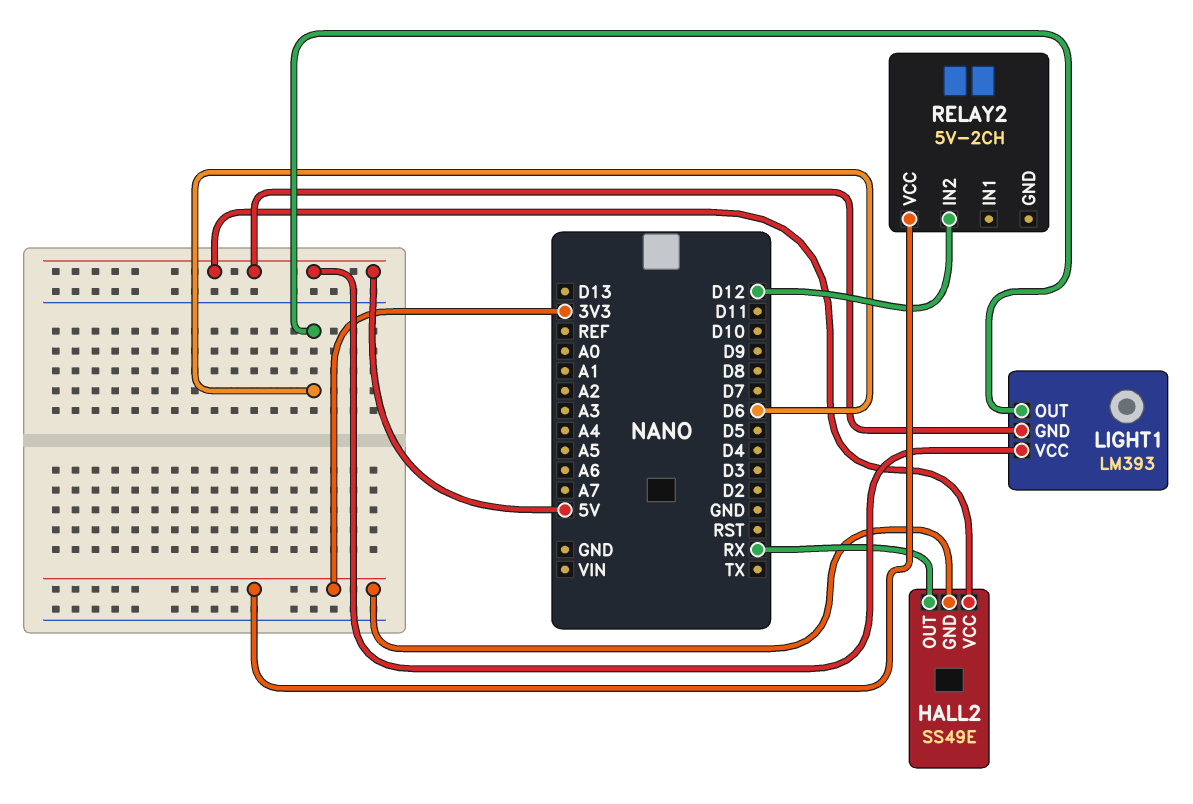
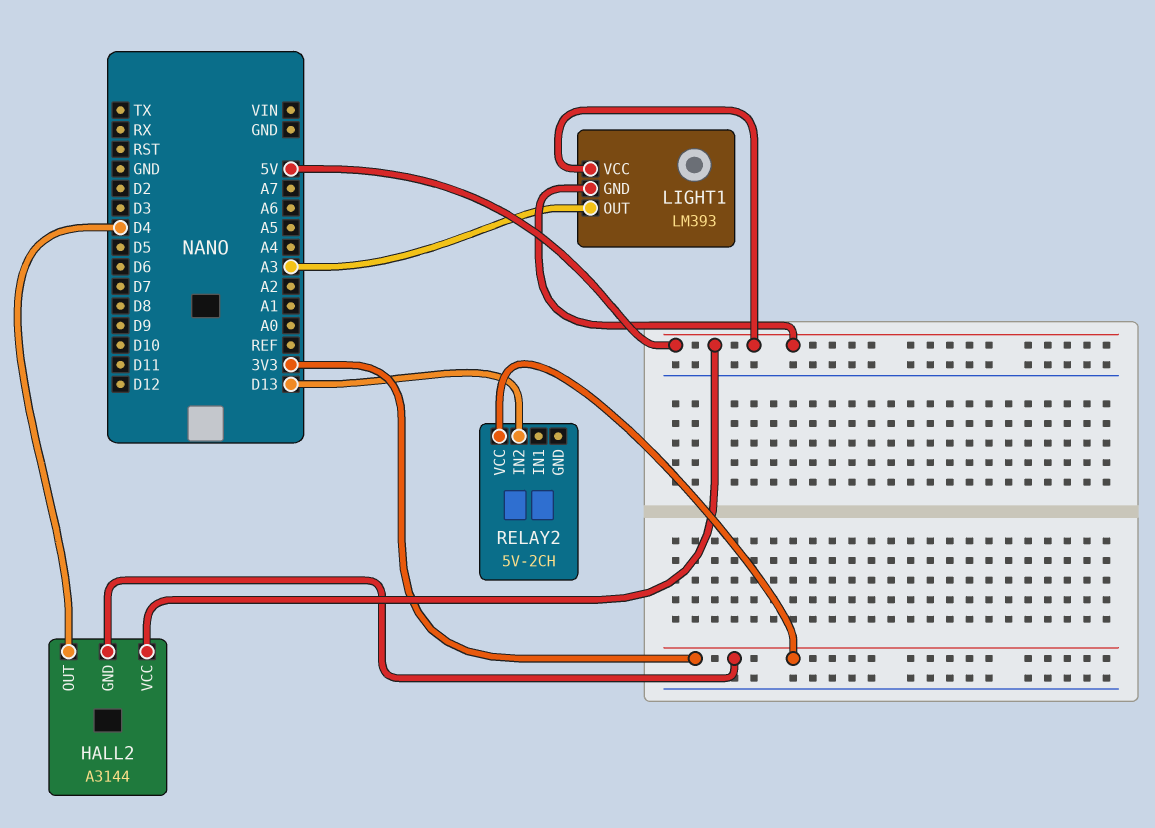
HALL2: SS49E -> A3144
HALL2 pin OUT: RX -> D4
LIGHT1 pin OUT: D6 -> A3
RELAY2 pin IN2: D12 -> D13

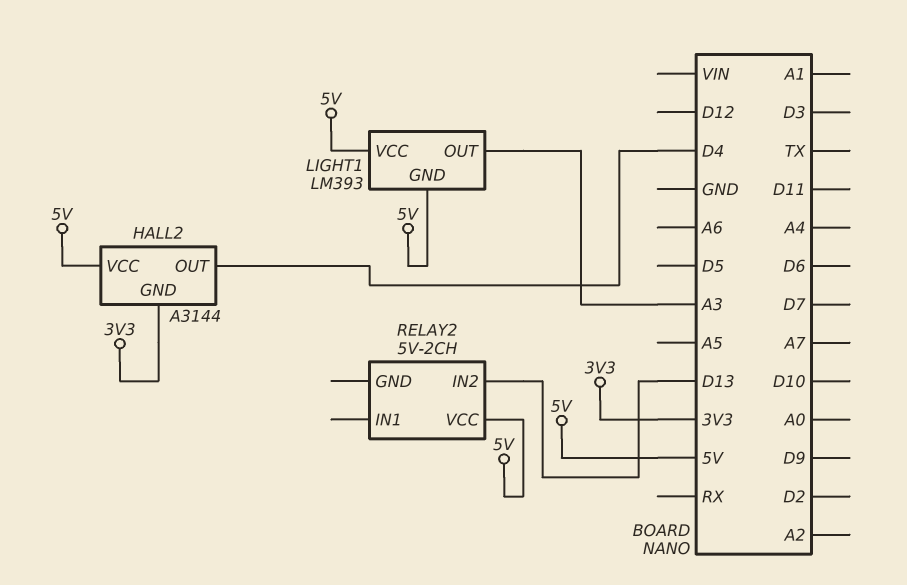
RELAY2 pin VCC: 3V3 -> 5V

